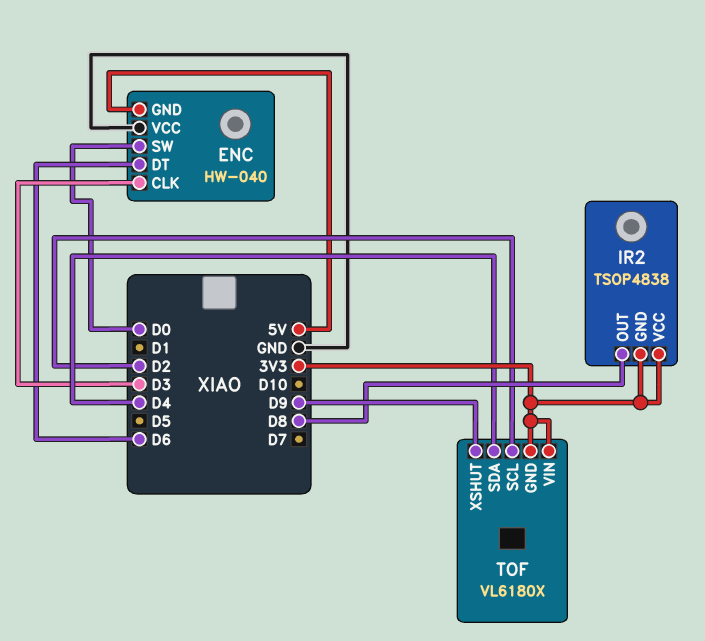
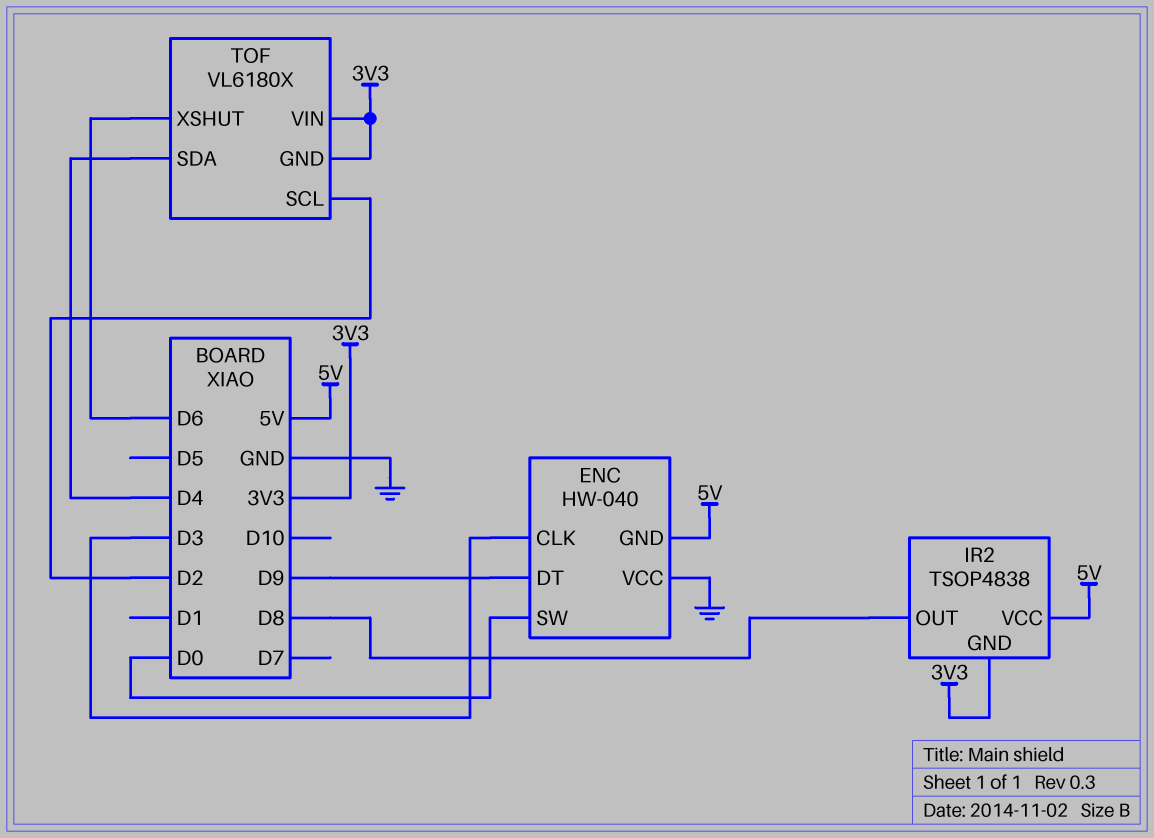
ENC pin DT: D6 -> D9
IR2 pin VCC: 3V3 -> 5V
TOF pin XSHUT: D9 -> D6

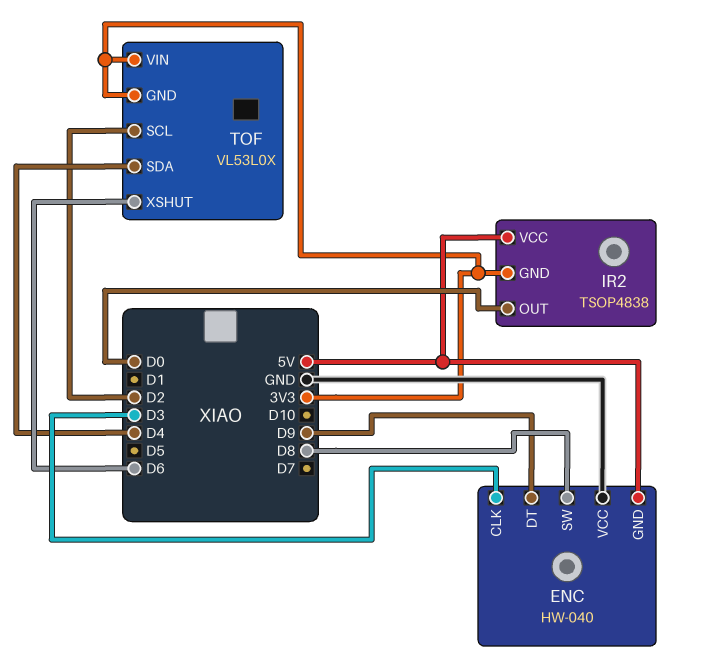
ENC pin SW: D0 -> D8
IR2 pin OUT: D8 -> D0
TOF: VL6180X -> VL53L0X

